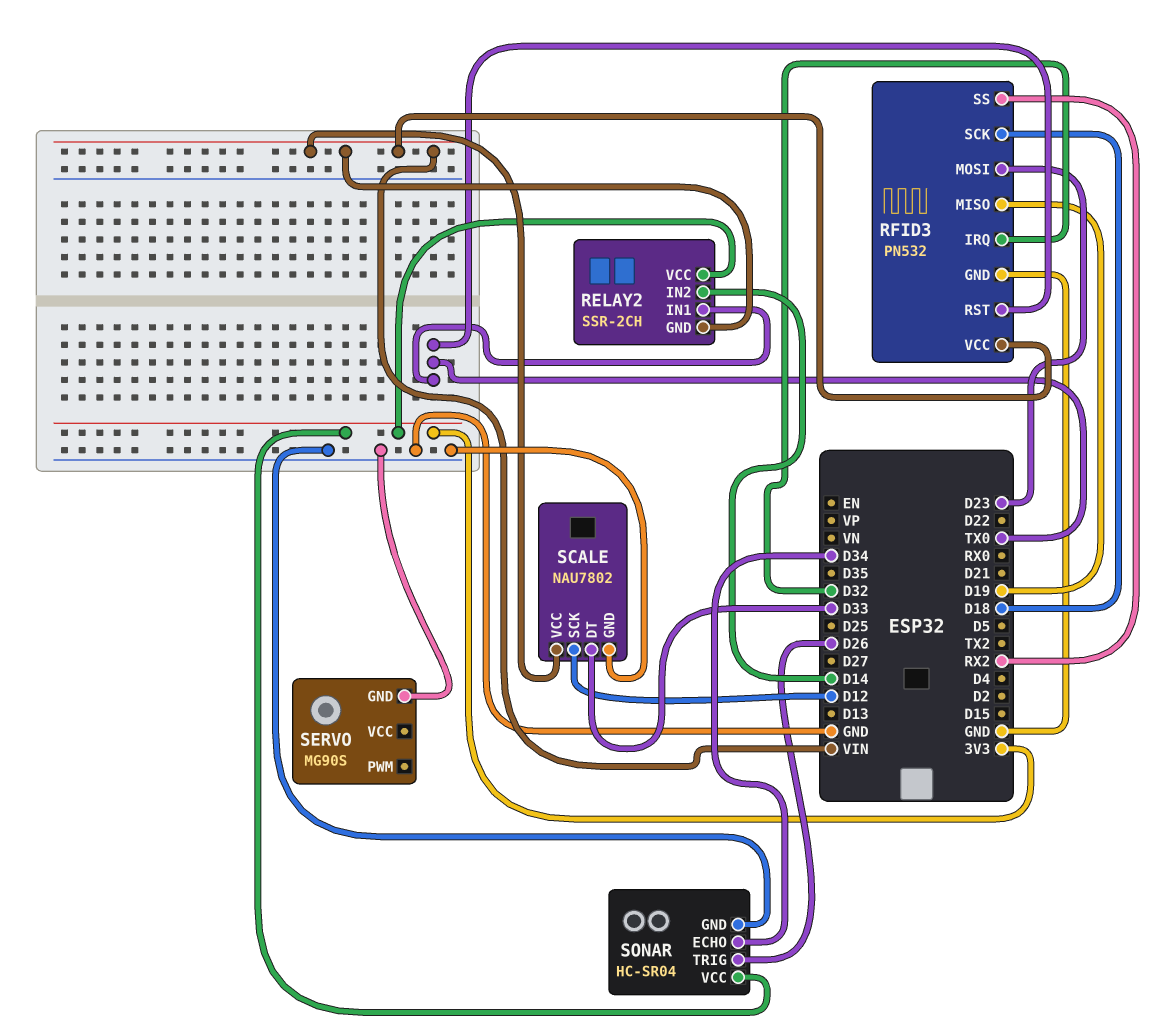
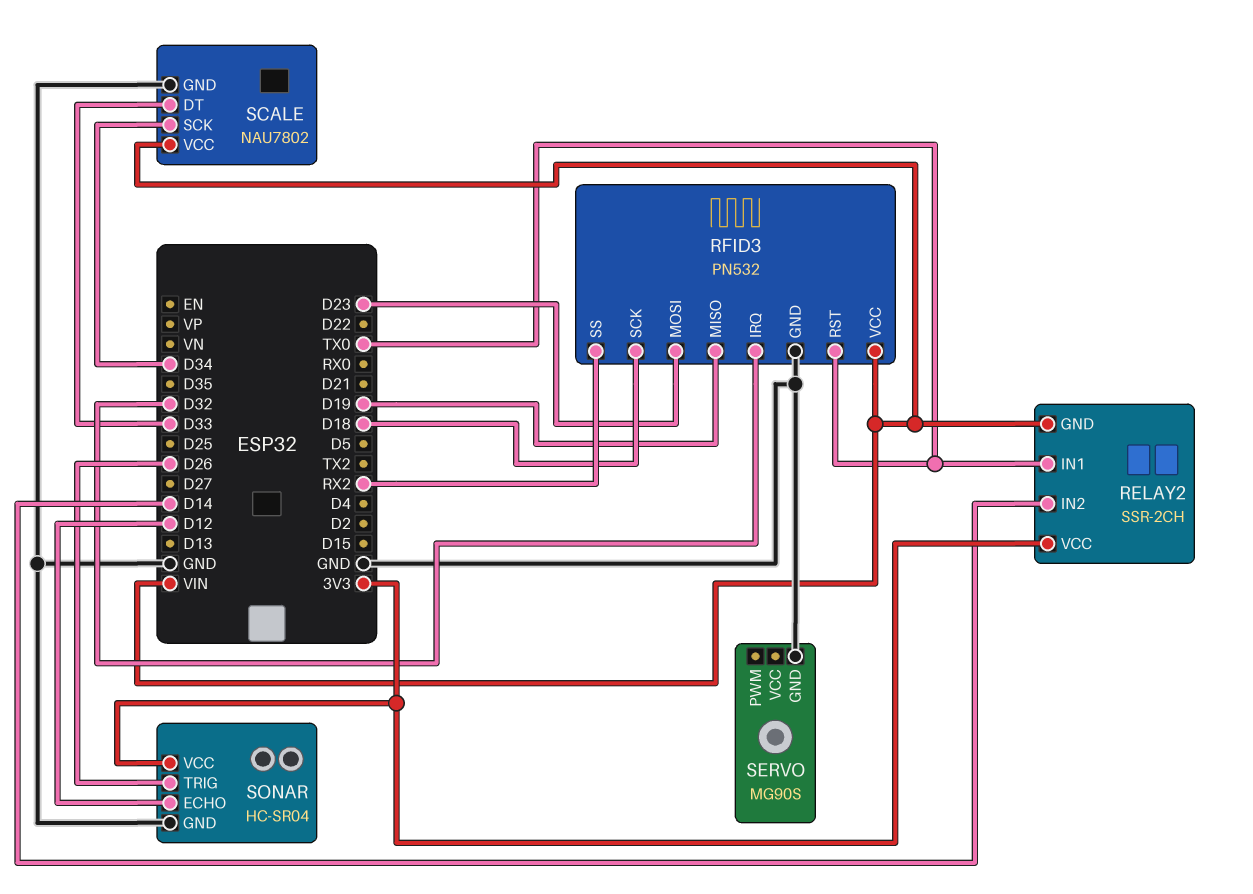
SCALE pin SCK: D12 -> D34
SONAR pin ECHO: D34 -> D12

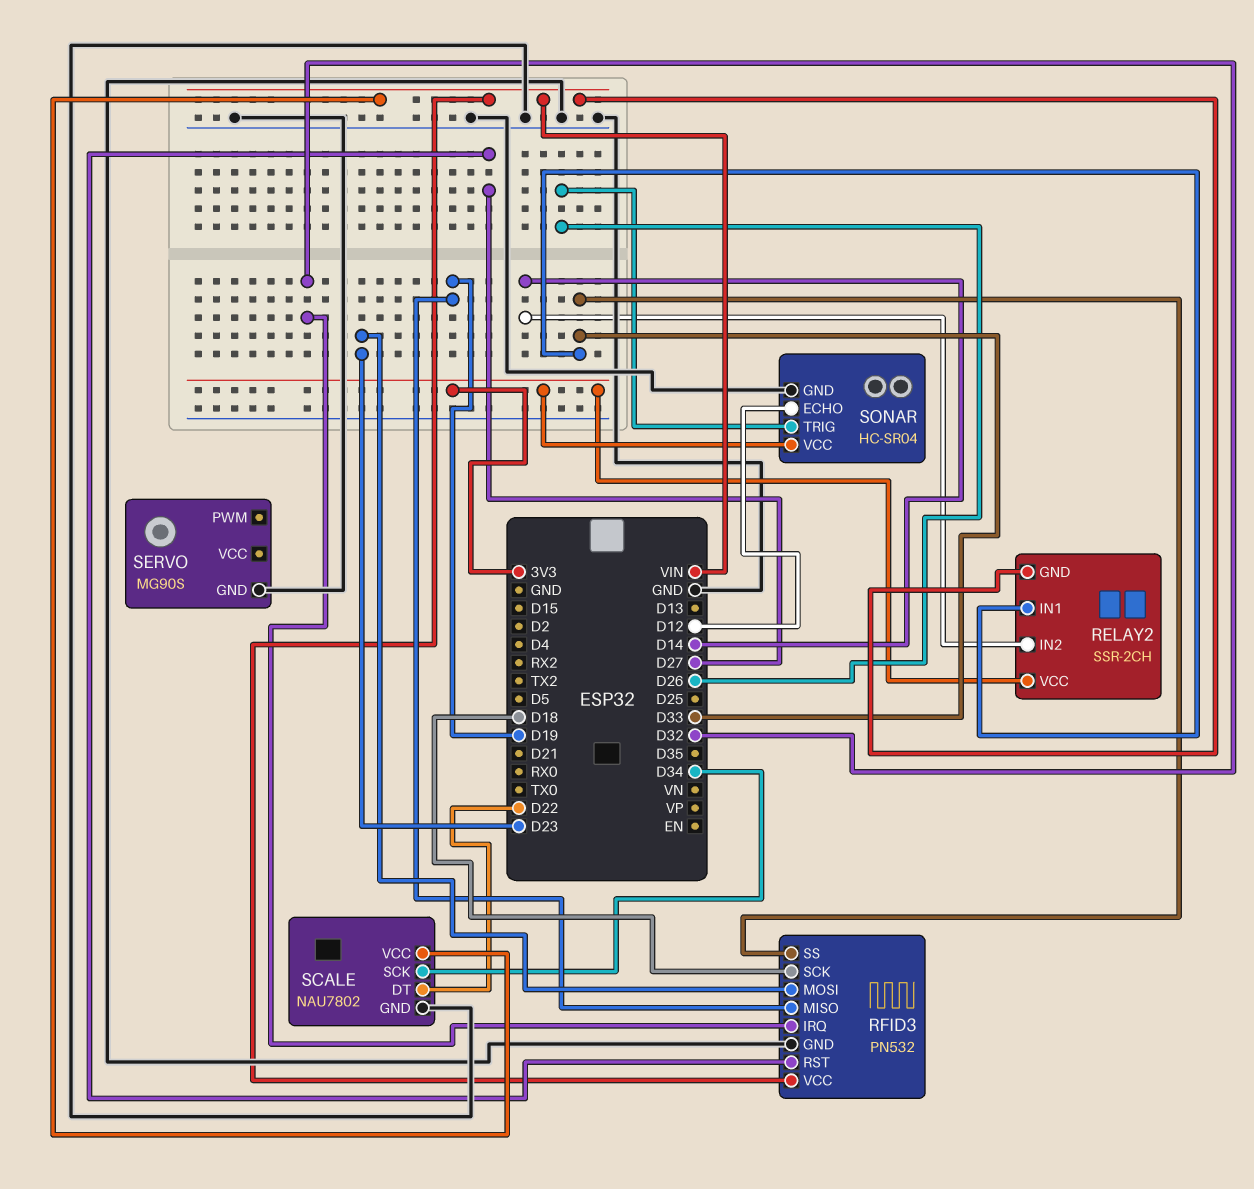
RELAY2 pin IN1: TX0 -> D33
RFID3 pin RST: TX0 -> D27
RFID3 pin SS: RX2 -> D33
SCALE pin DT: D33 -> D22

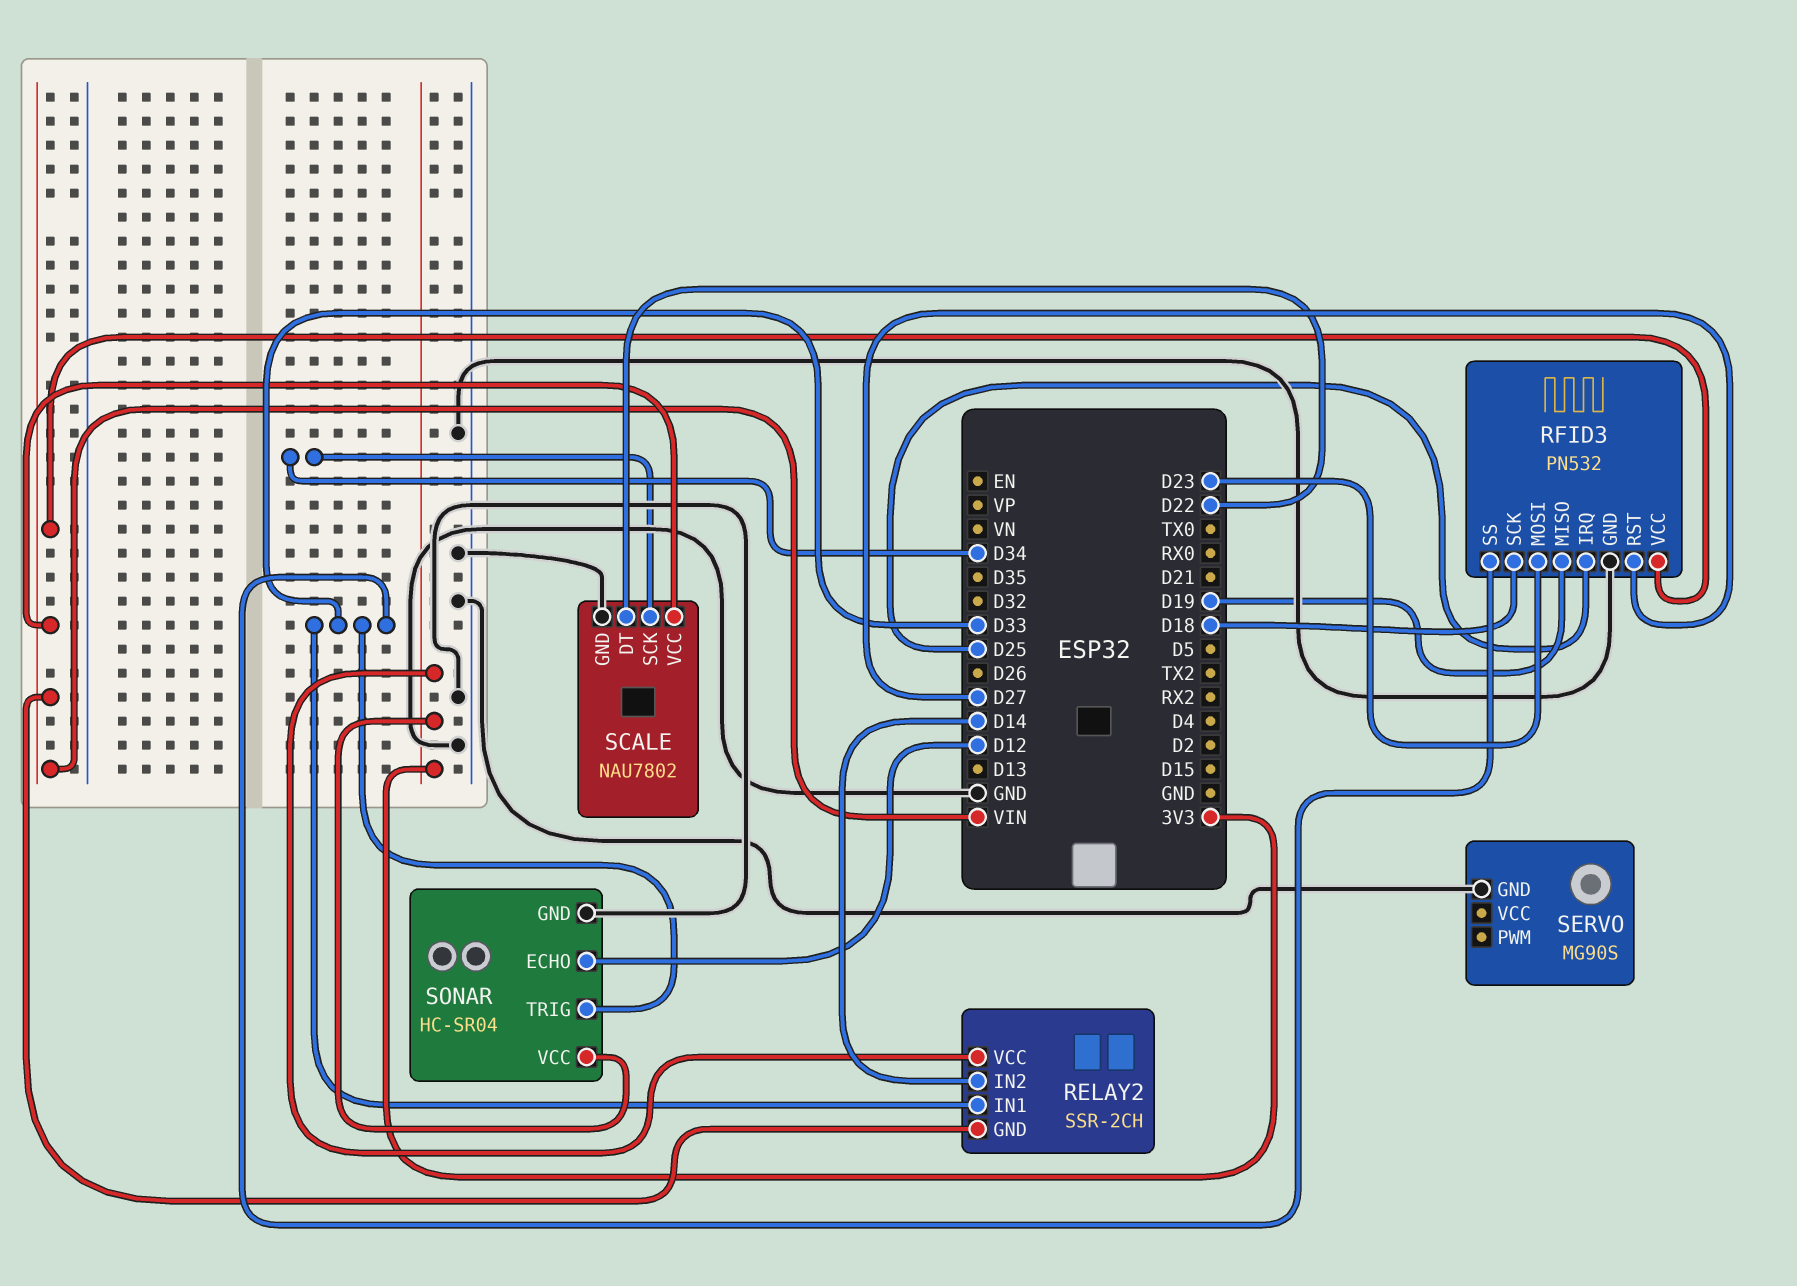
RFID3 pin IRQ: D32 -> D25
SONAR pin TRIG: D26 -> D33

